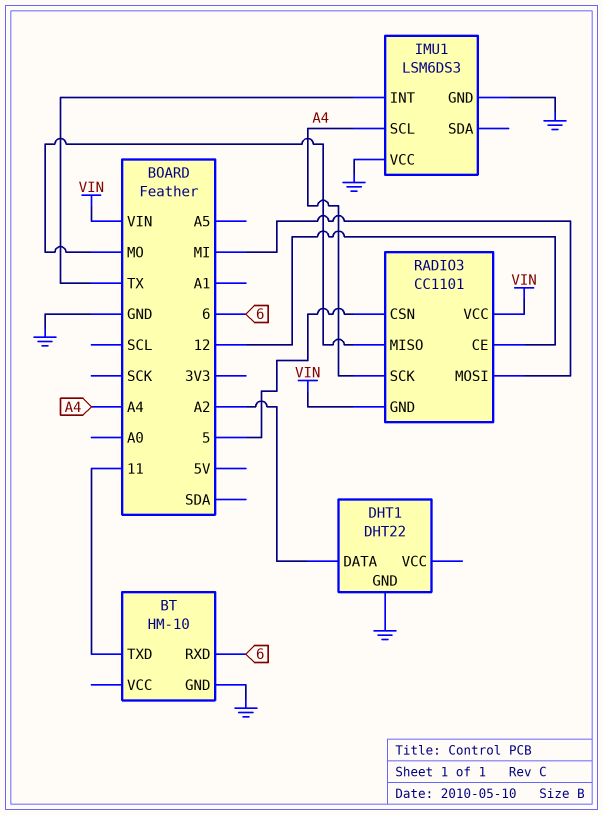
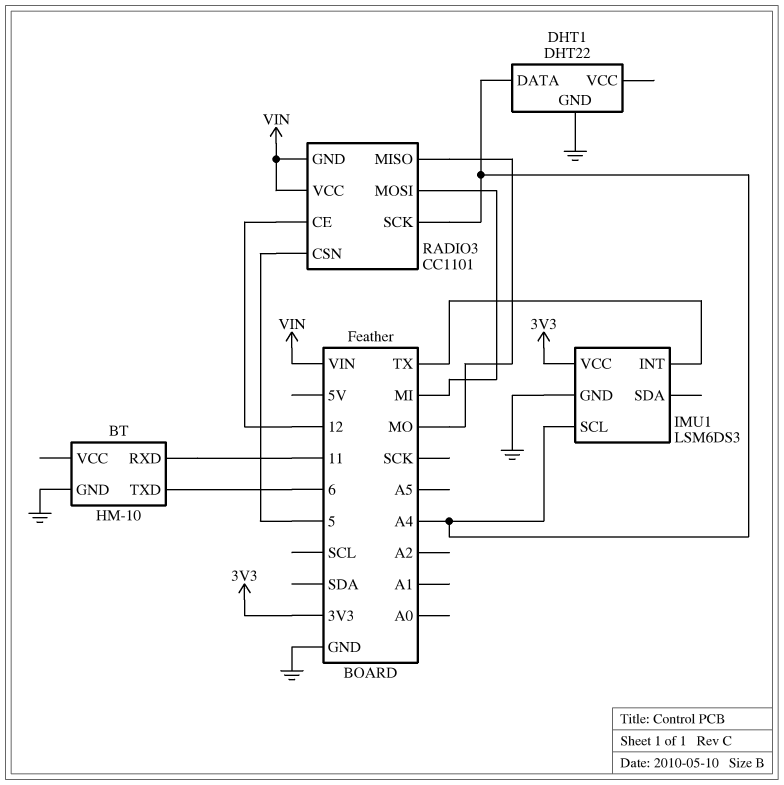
BT pin RXD: 6 -> 11
BT pin TXD: 11 -> 6
DHT1 pin DATA: A2 -> A4
IMU1 pin VCC: GND -> 3V3

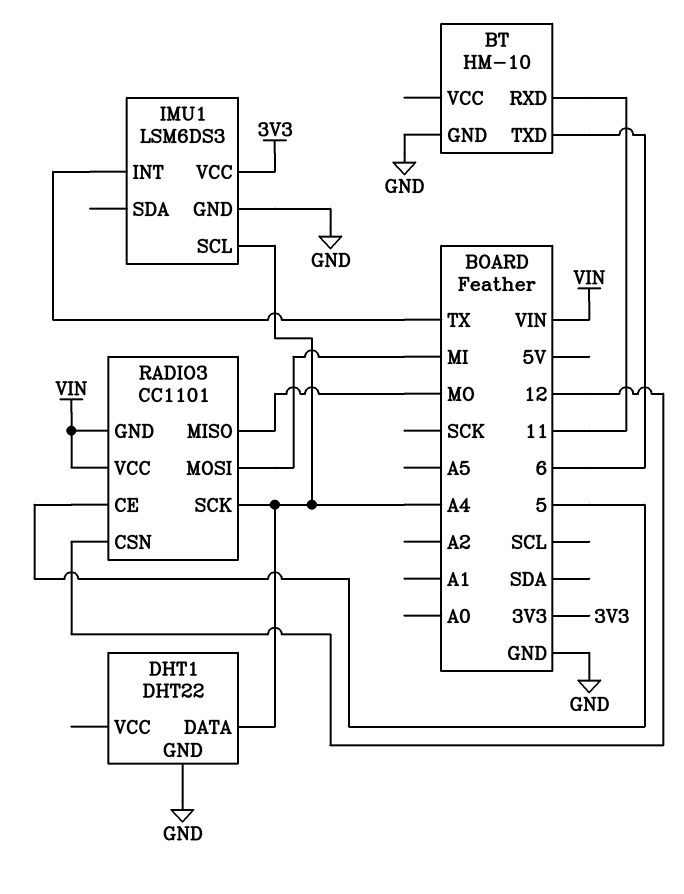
RADIO3 pin CE: 12 -> 5
RADIO3 pin CSN: 5 -> 12

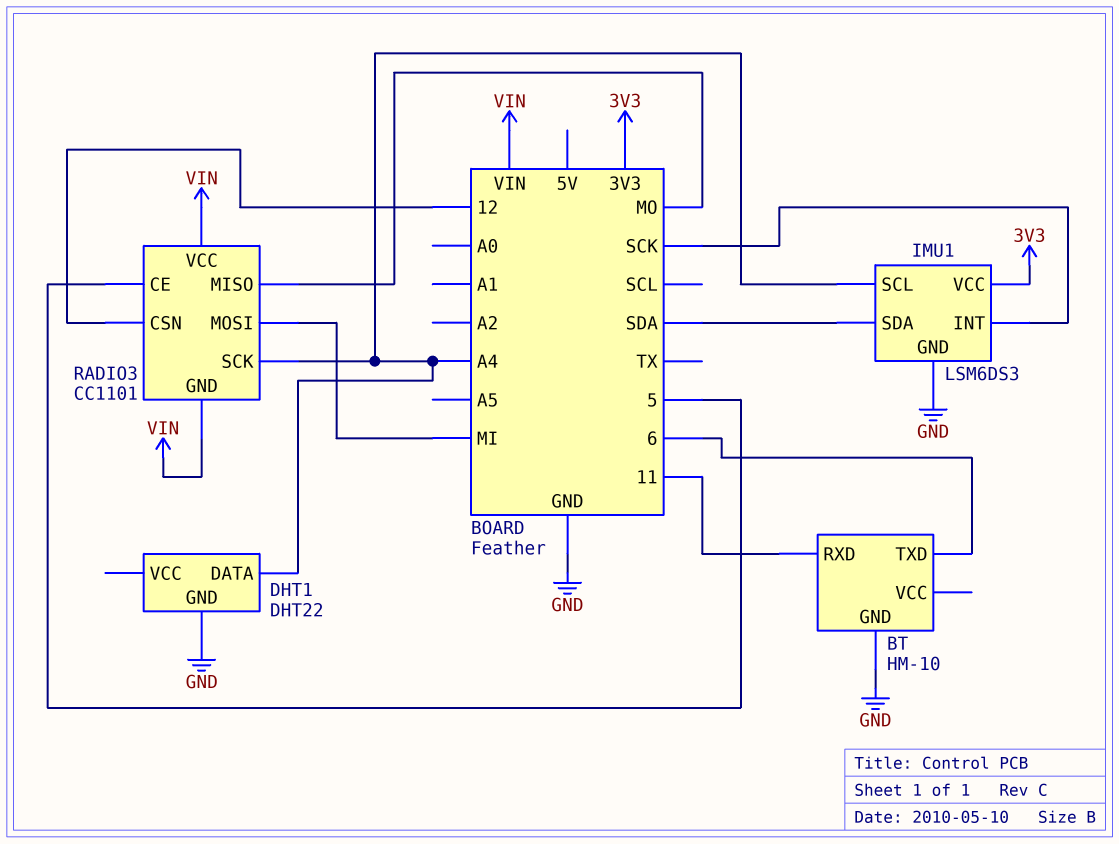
IMU1 pin INT: TX -> SCK
IMU1 pin SDA: none -> SDA

